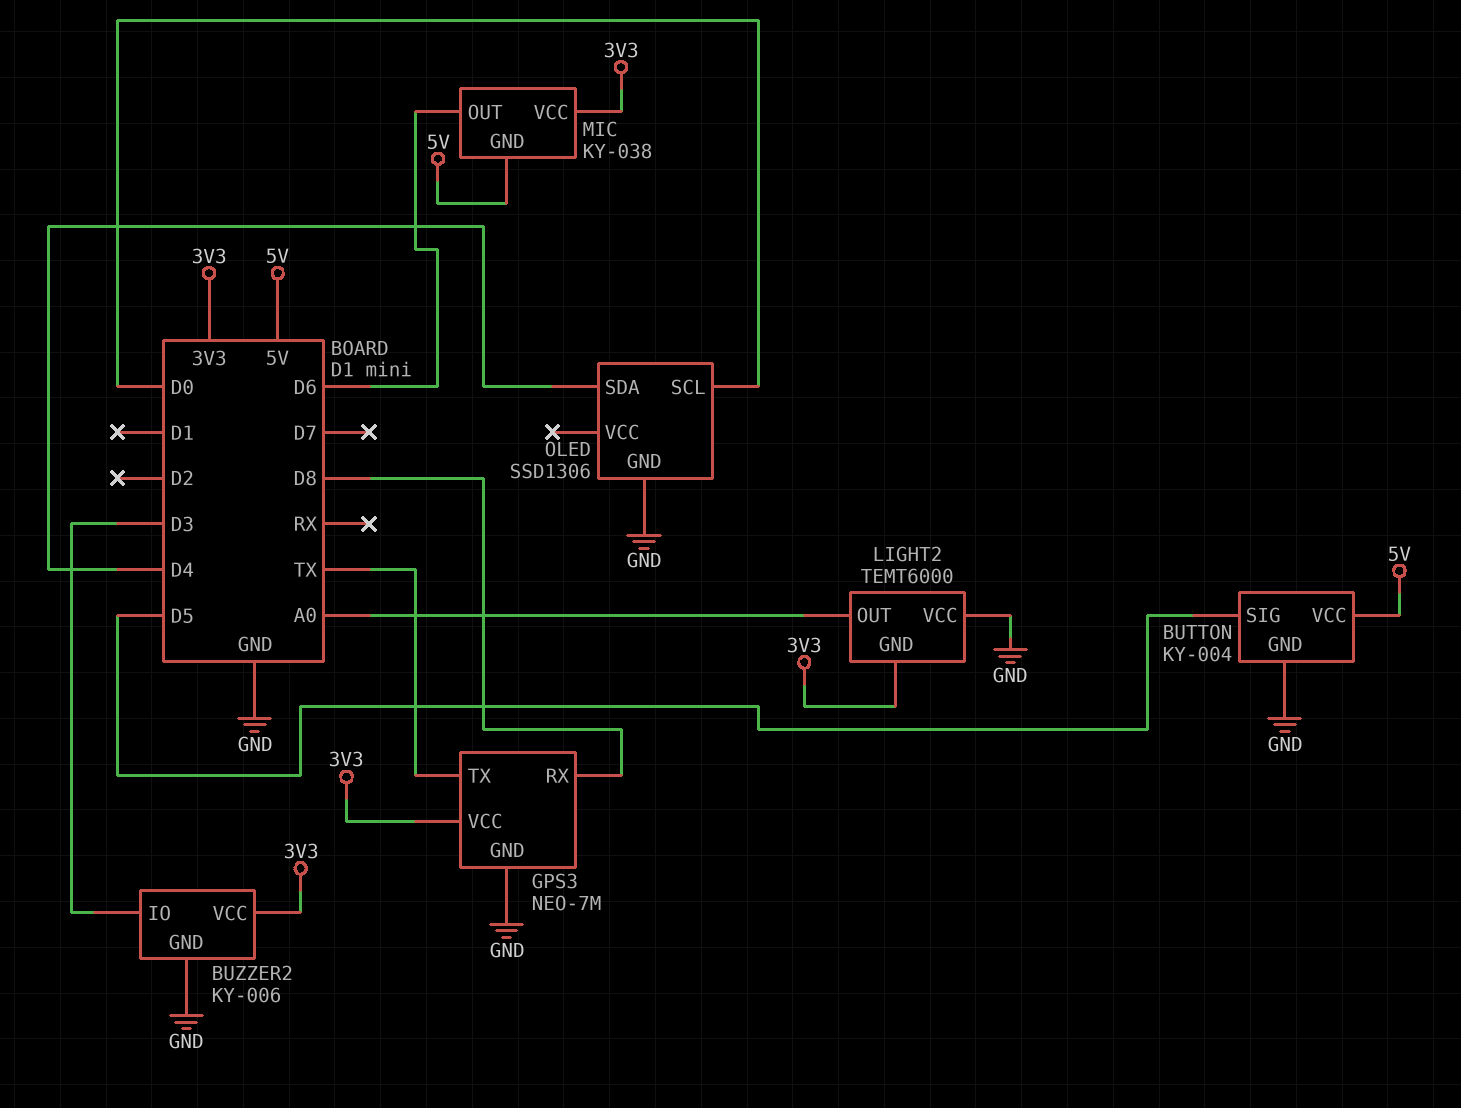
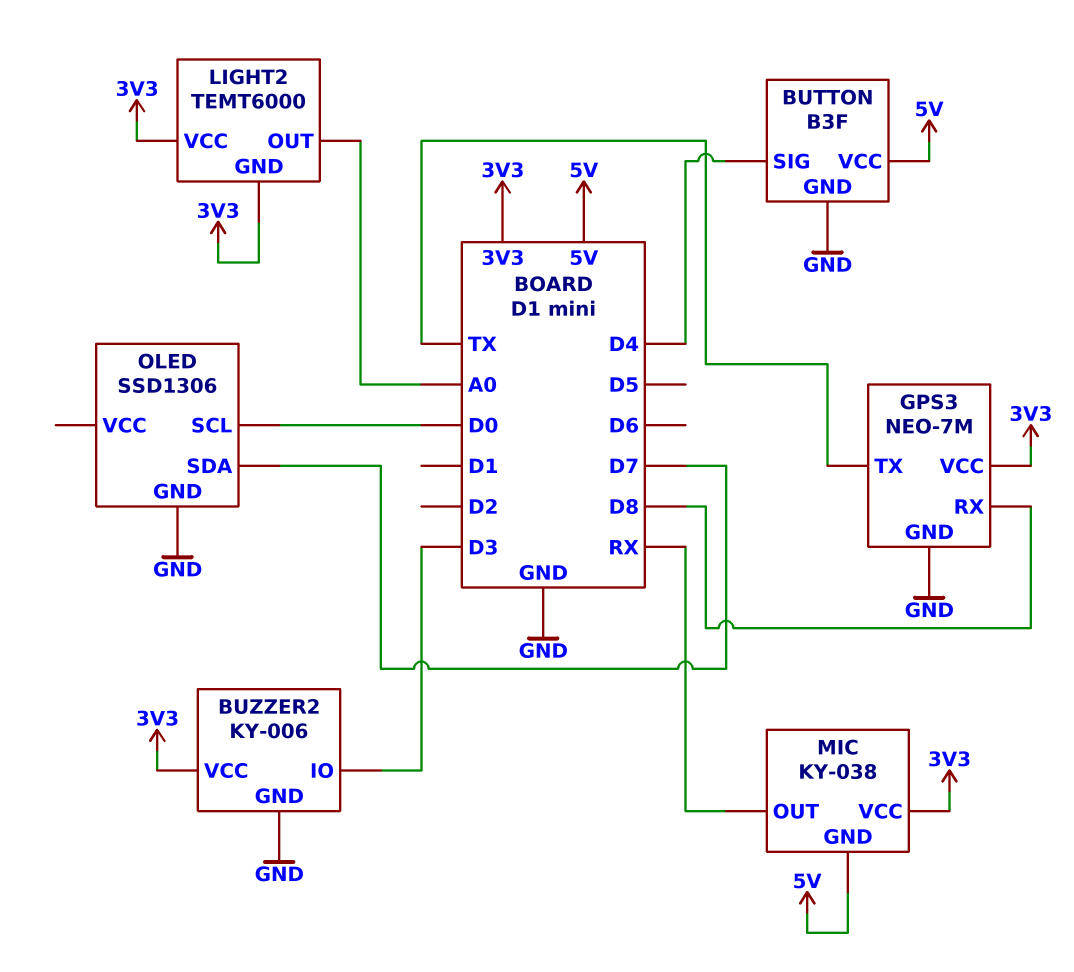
BUTTON: KY-004 -> B3F
BUTTON pin SIG: D5 -> D4
LIGHT2 pin VCC: GND -> 3V3
MIC pin OUT: D6 -> RX
OLED pin SDA: D4 -> D7

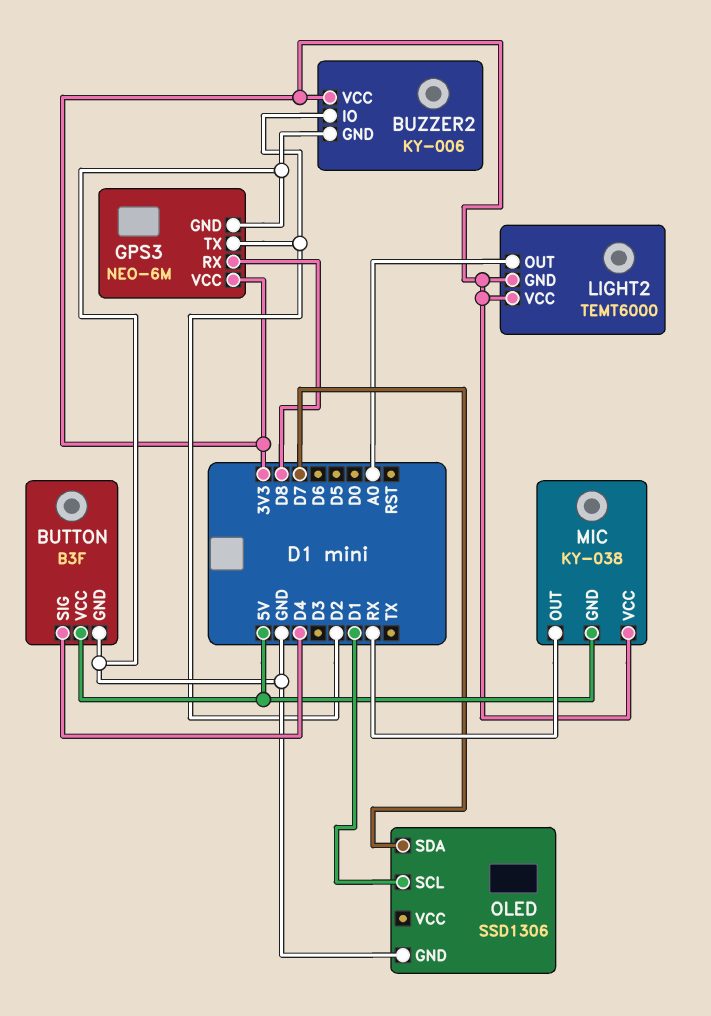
BUZZER2 pin IO: D3 -> D2
GPS3: NEO-7M -> NEO-6M
GPS3 pin TX: TX -> D2
OLED pin SCL: D0 -> D1

